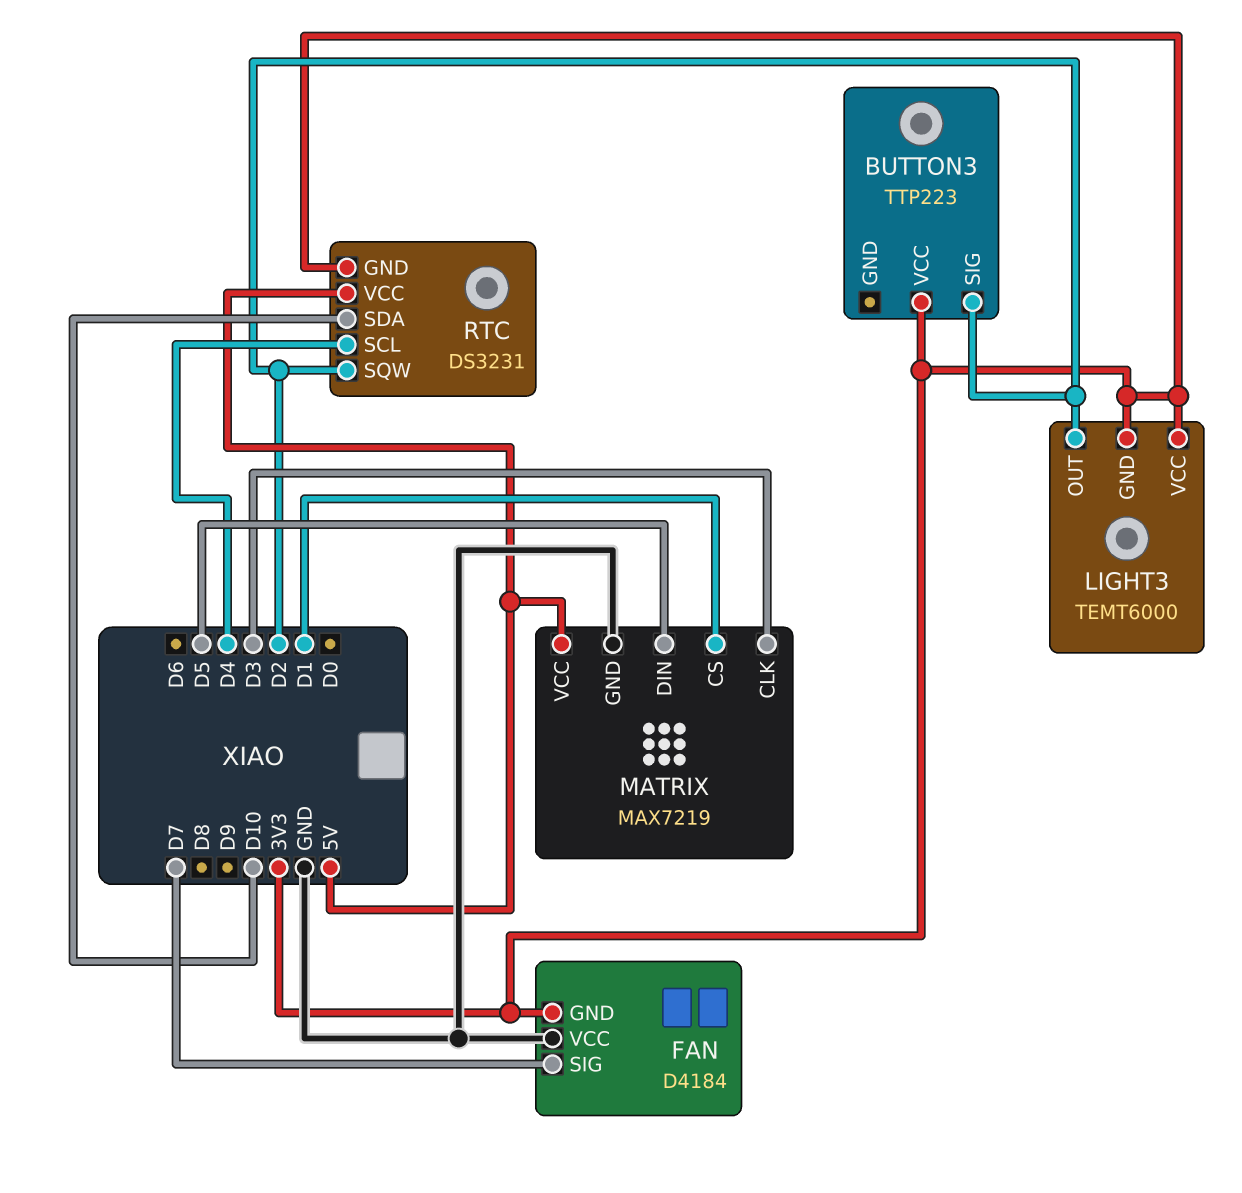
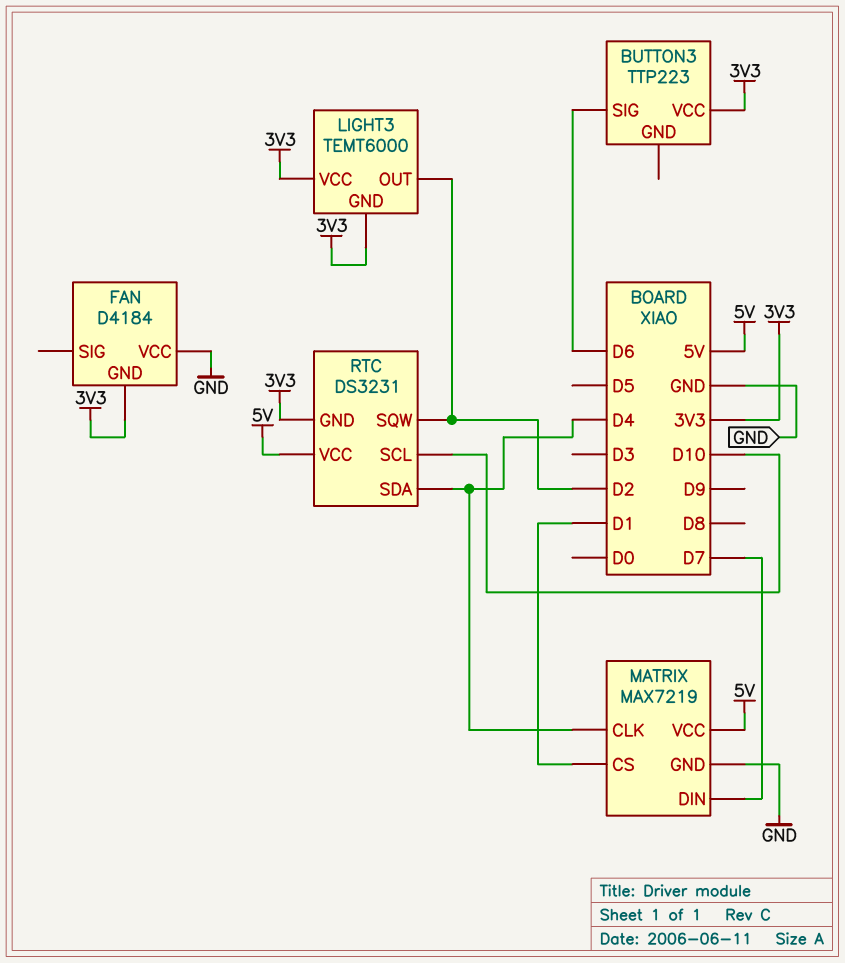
BUTTON3 pin SIG: D2 -> D6
FAN pin SIG: D7 -> none
MATRIX pin CLK: D3 -> D4
MATRIX pin DIN: D5 -> D7
RTC pin SCL: D4 -> D10
RTC pin SDA: D10 -> D4

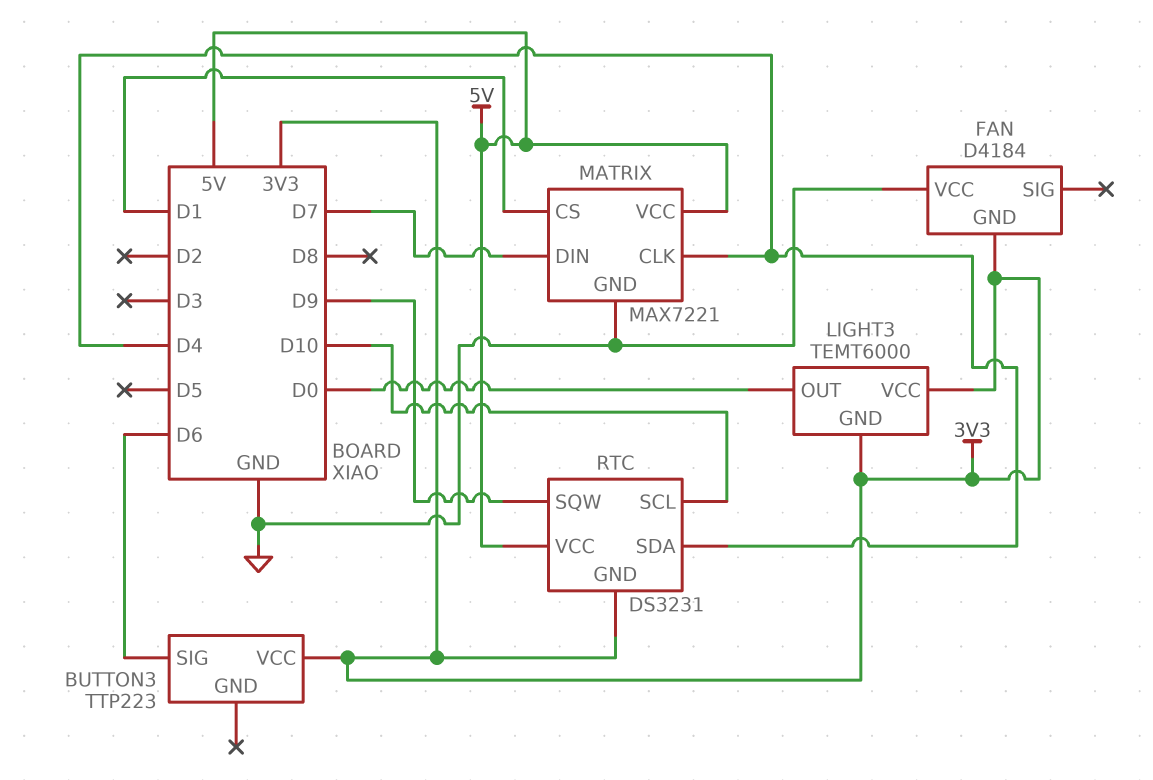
LIGHT3 pin OUT: D2 -> D0
MATRIX: MAX7219 -> MAX7221
RTC pin SQW: D2 -> D9

